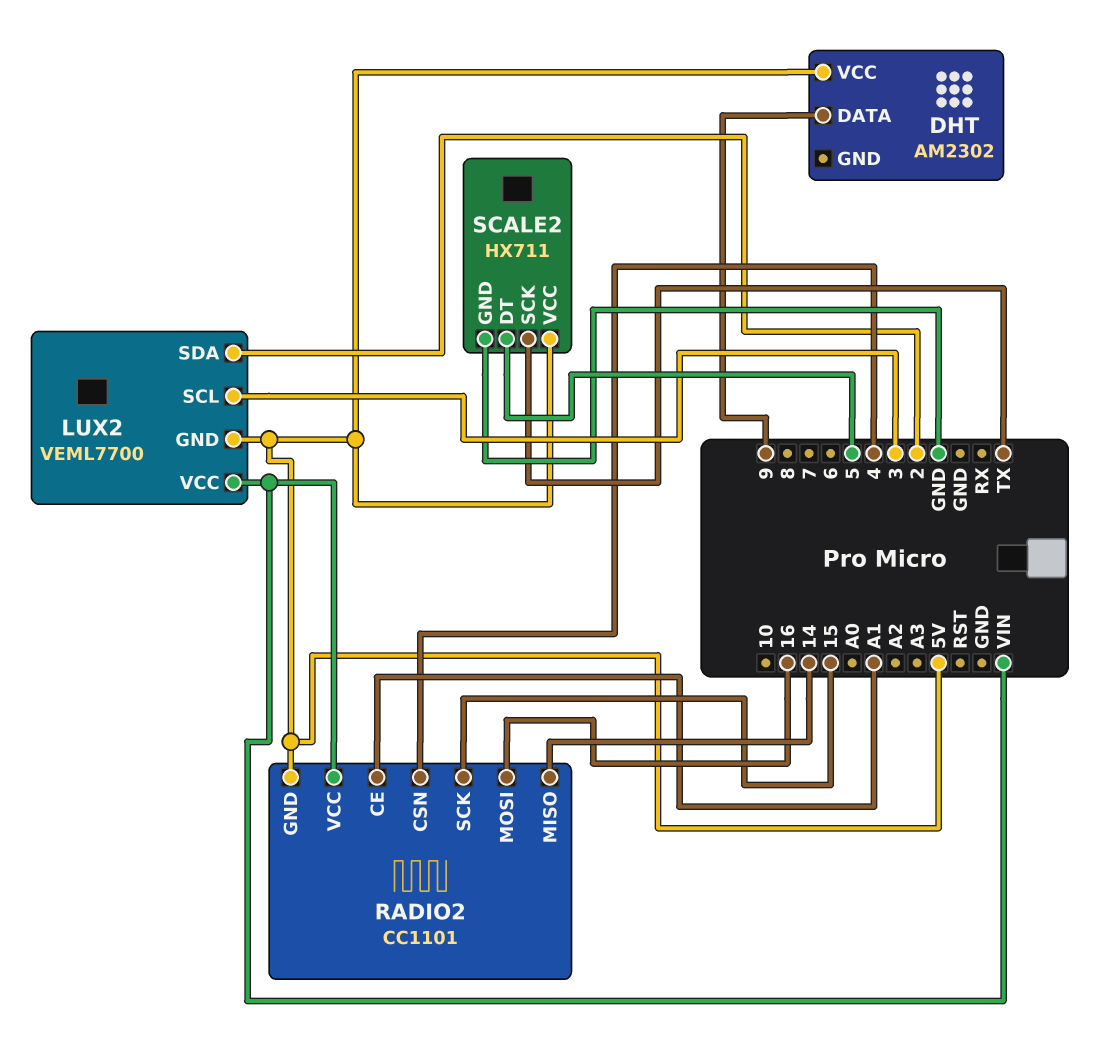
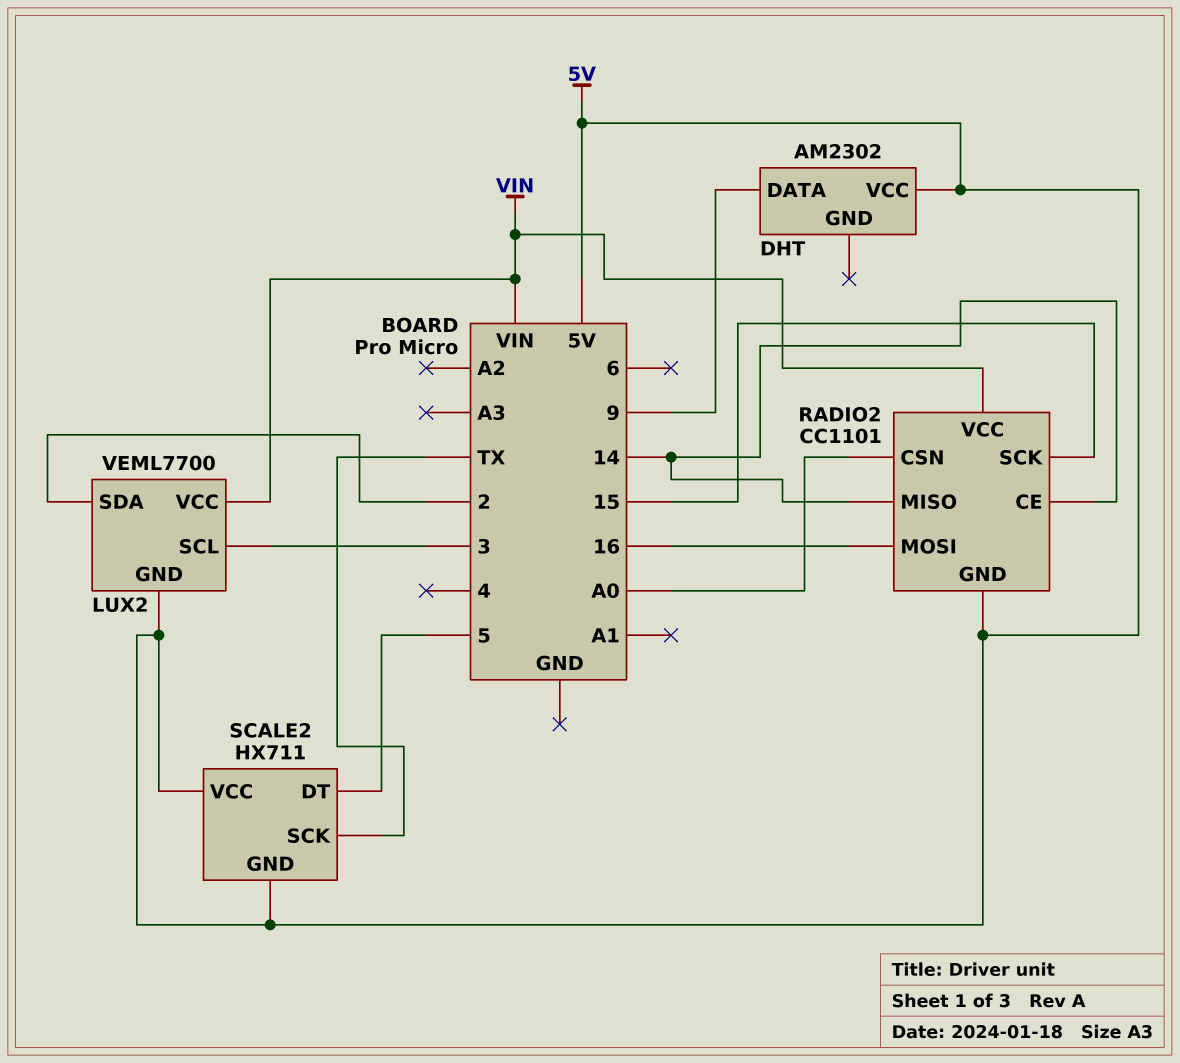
RADIO2 pin CE: A1 -> 14
RADIO2 pin CSN: 4 -> A0
SCALE2 pin GND: GND -> 5V

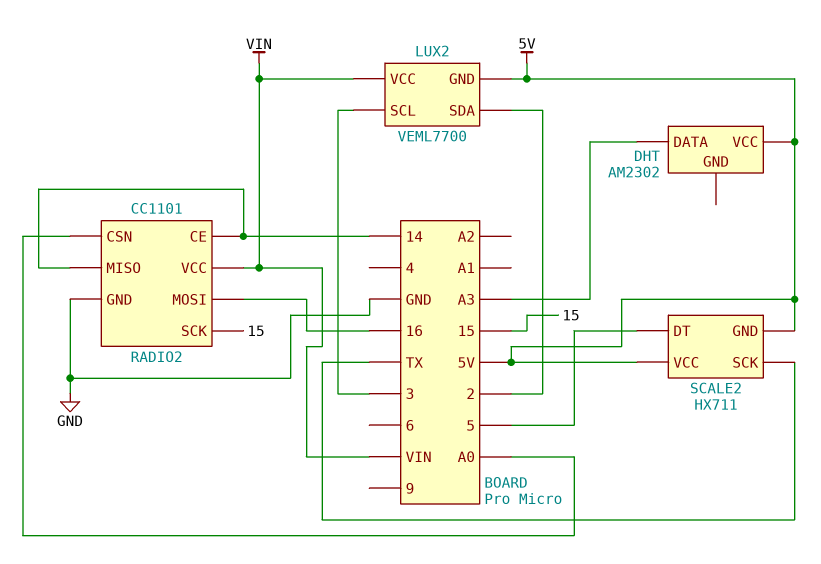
DHT pin DATA: 9 -> A3
RADIO2 pin GND: 5V -> GND

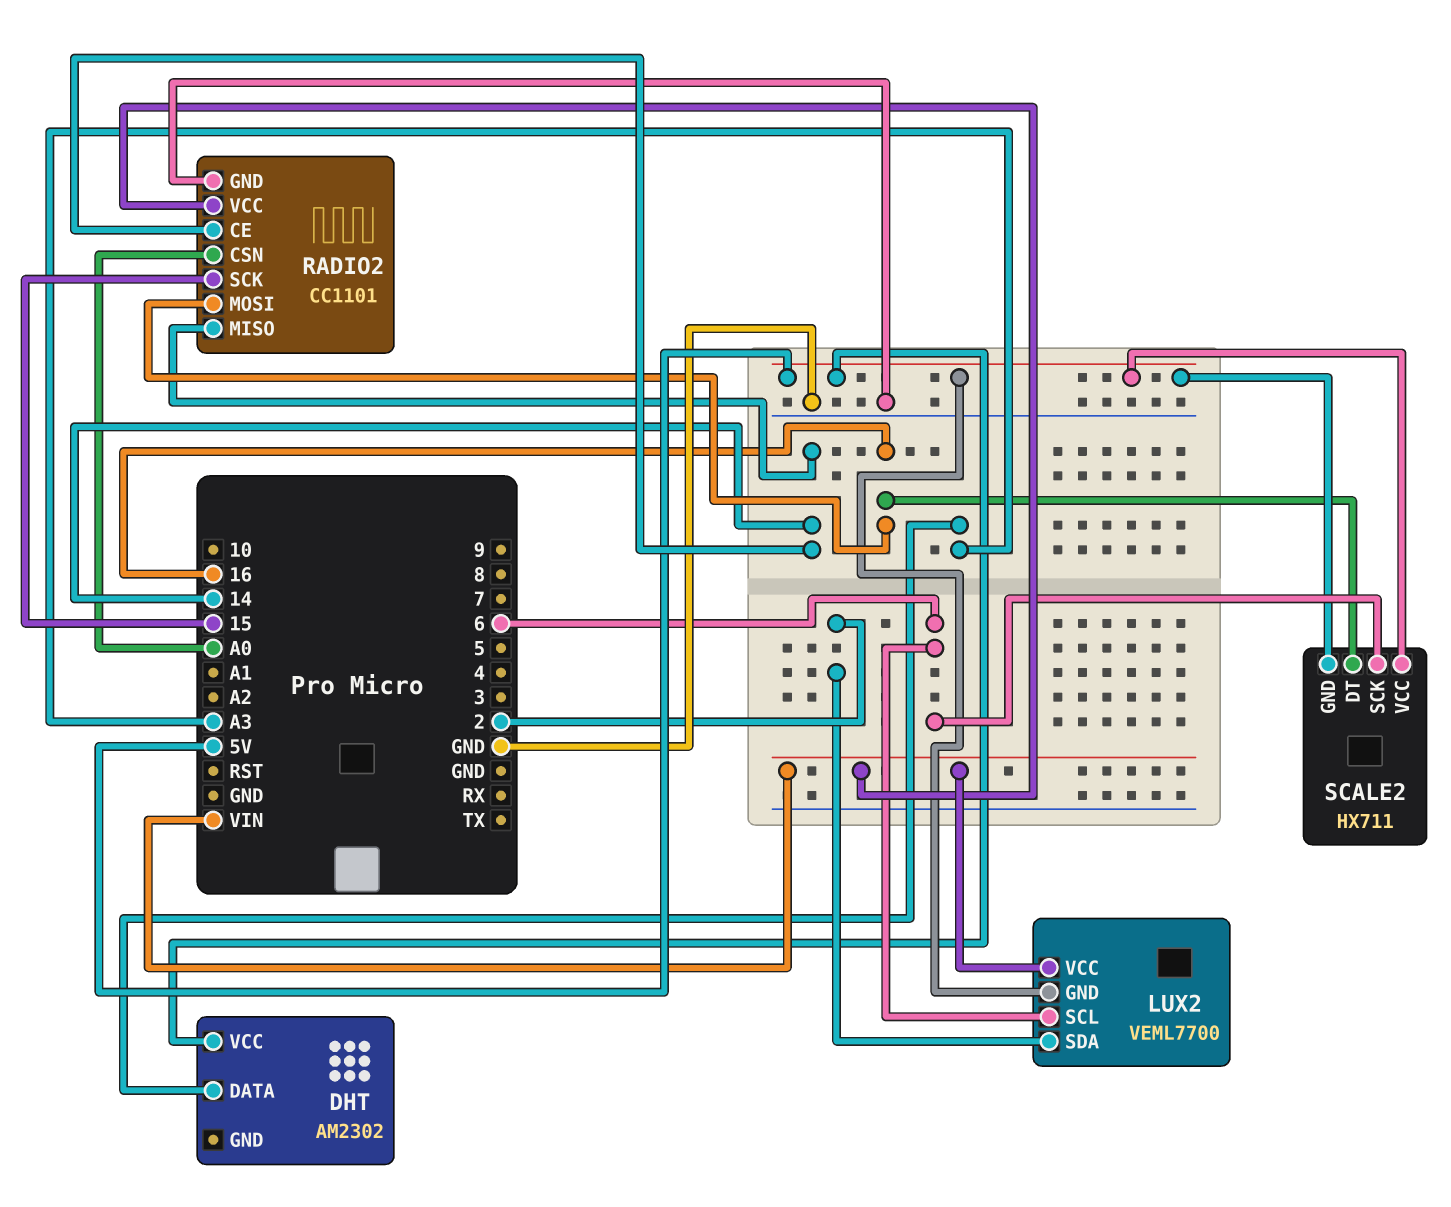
LUX2 pin SCL: 3 -> 6
SCALE2 pin DT: 5 -> 16
SCALE2 pin SCK: TX -> 6

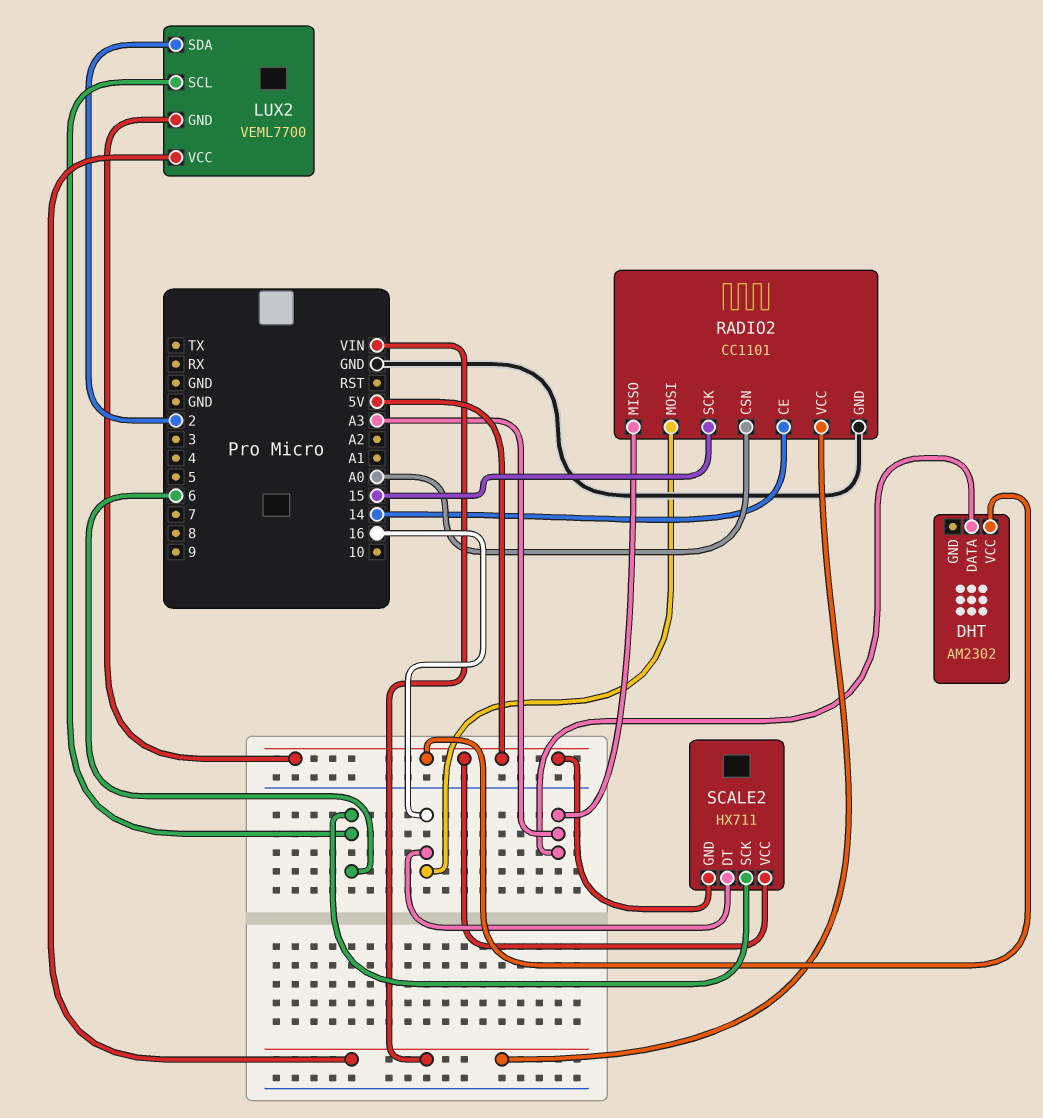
RADIO2 pin MISO: 14 -> A3

